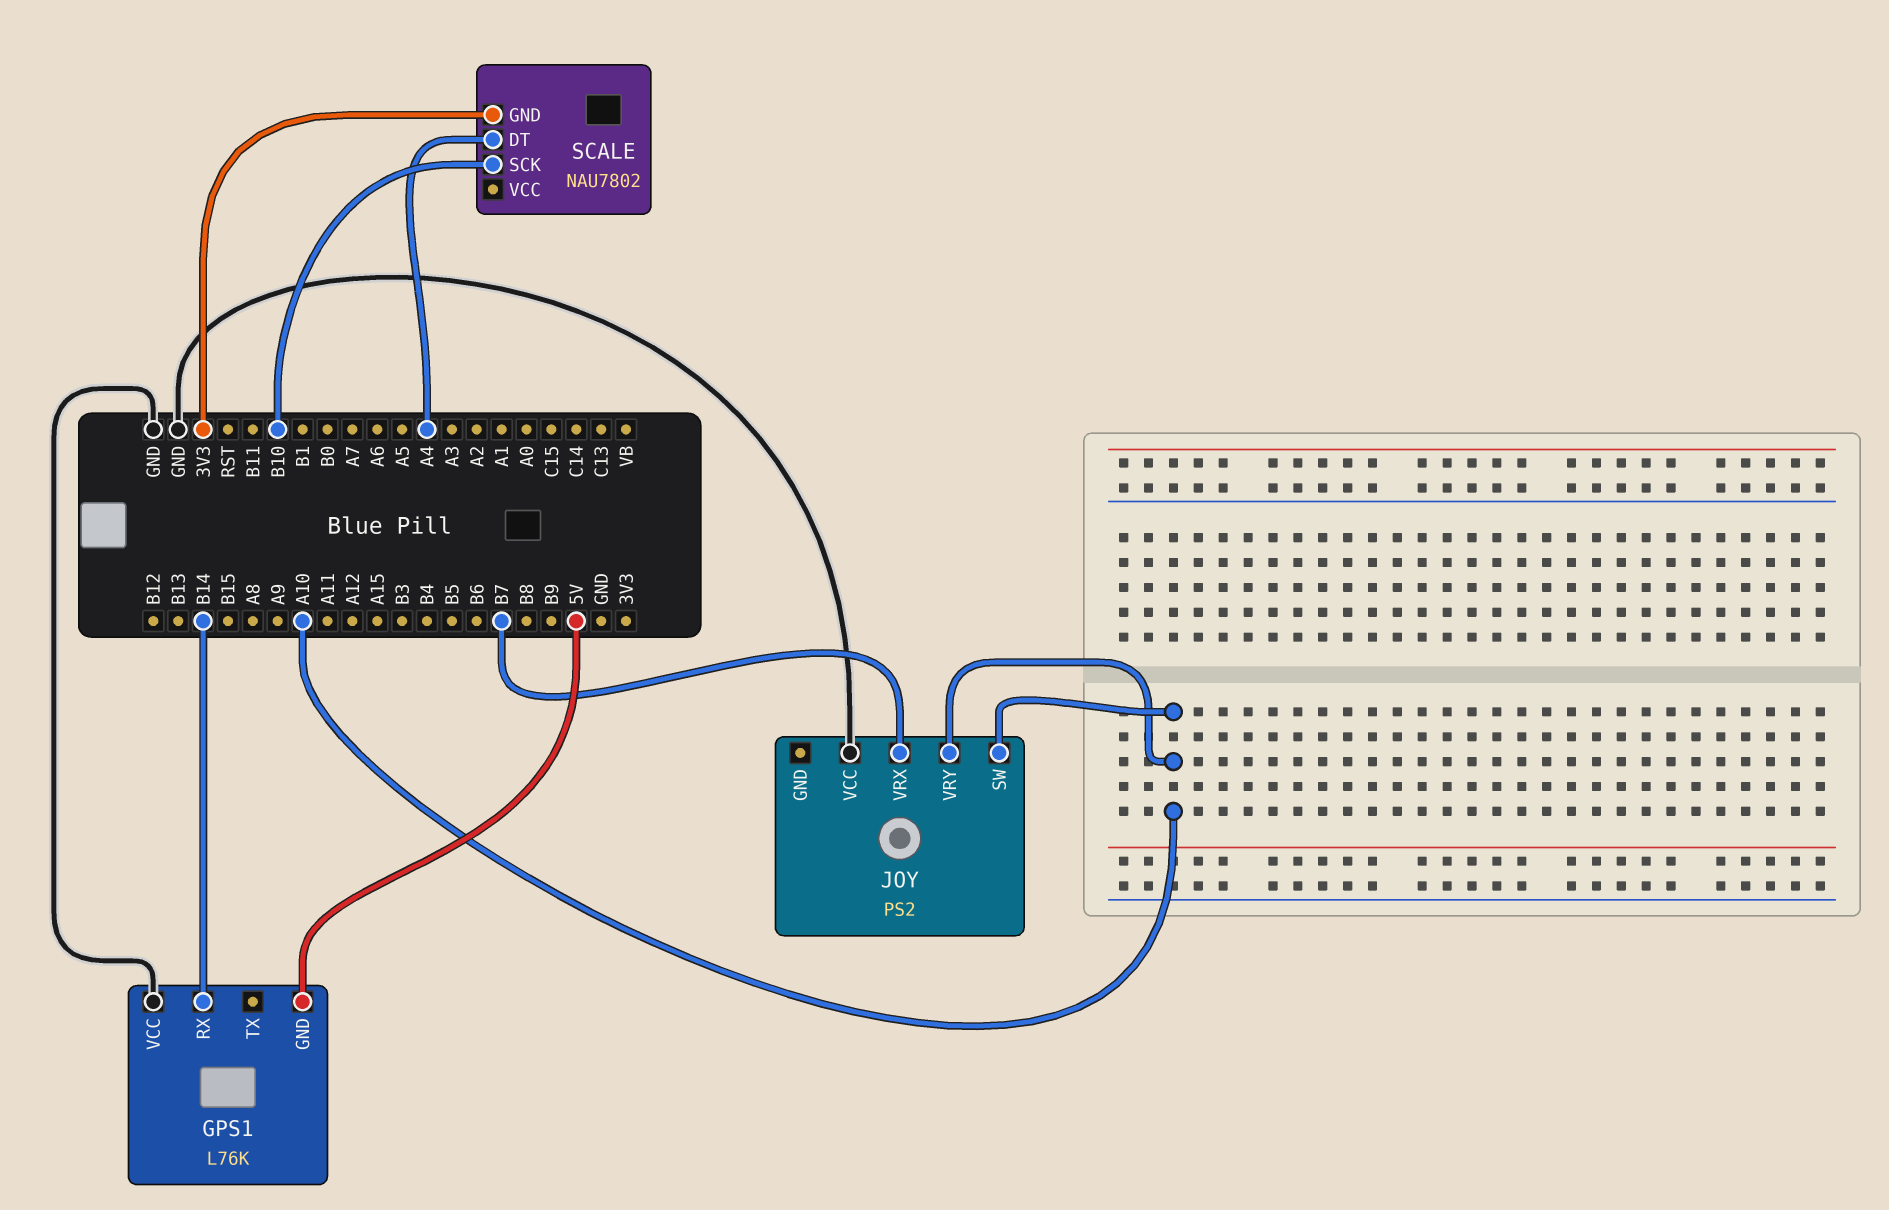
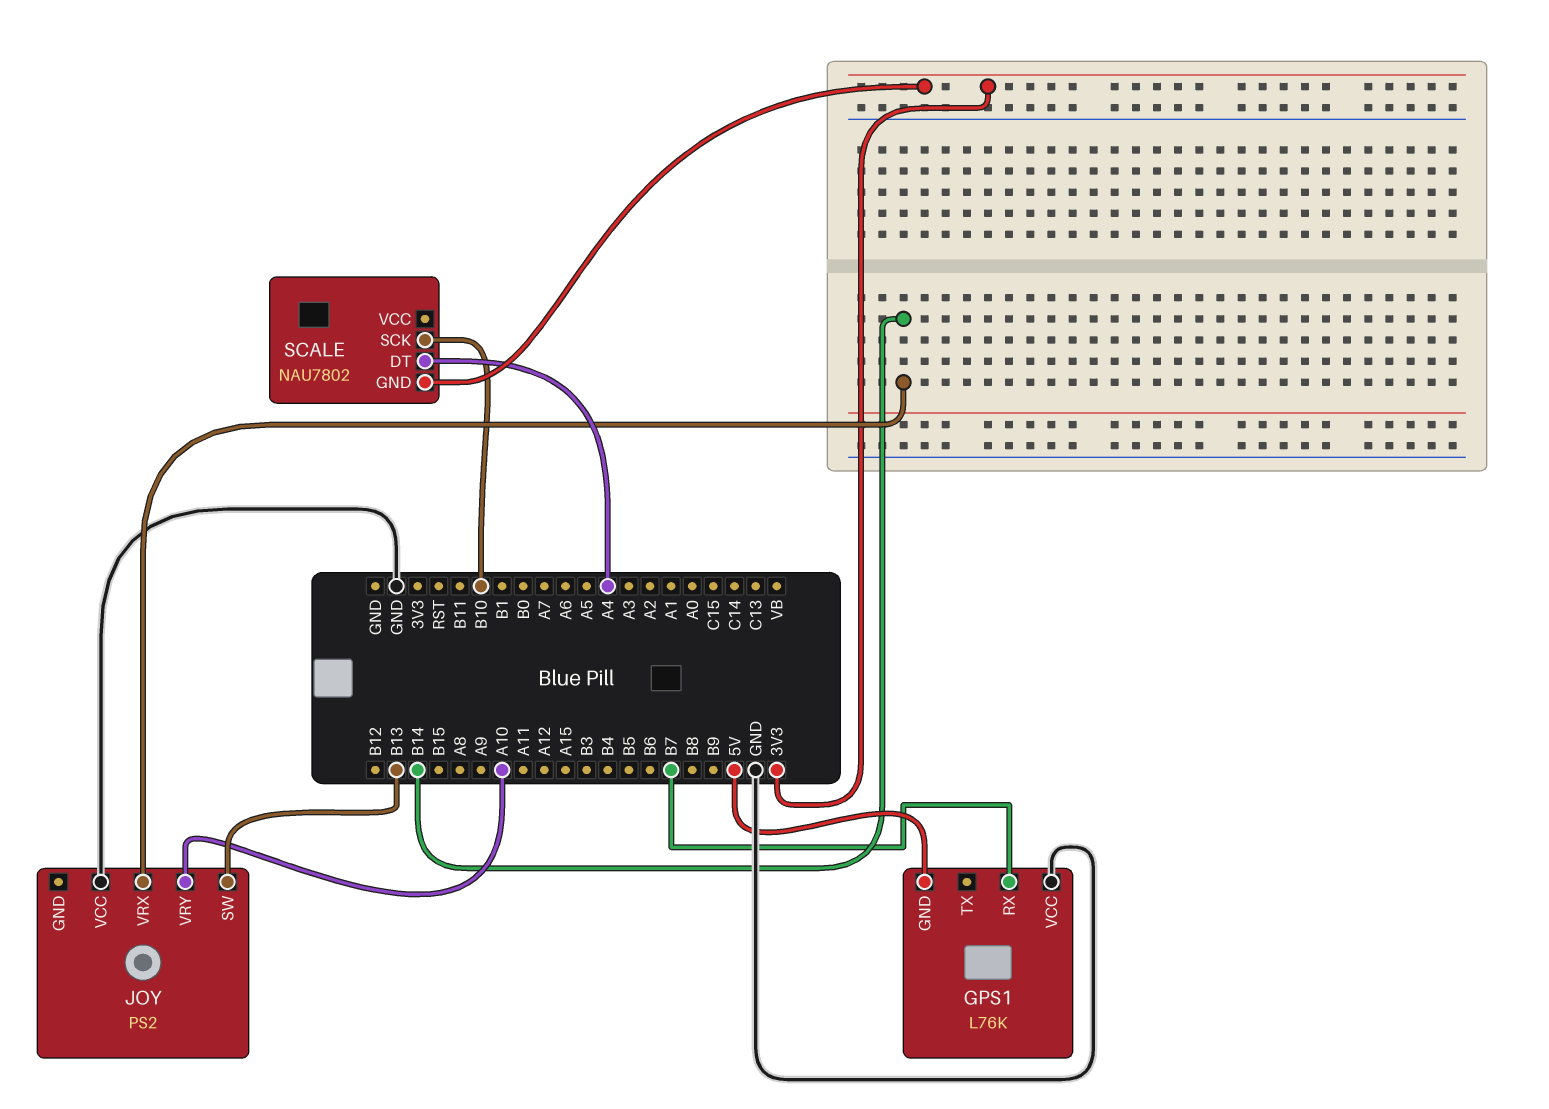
GPS1 pin RX: B14 -> B7
JOY pin SW: A10 -> B13
JOY pin VRX: B7 -> B14

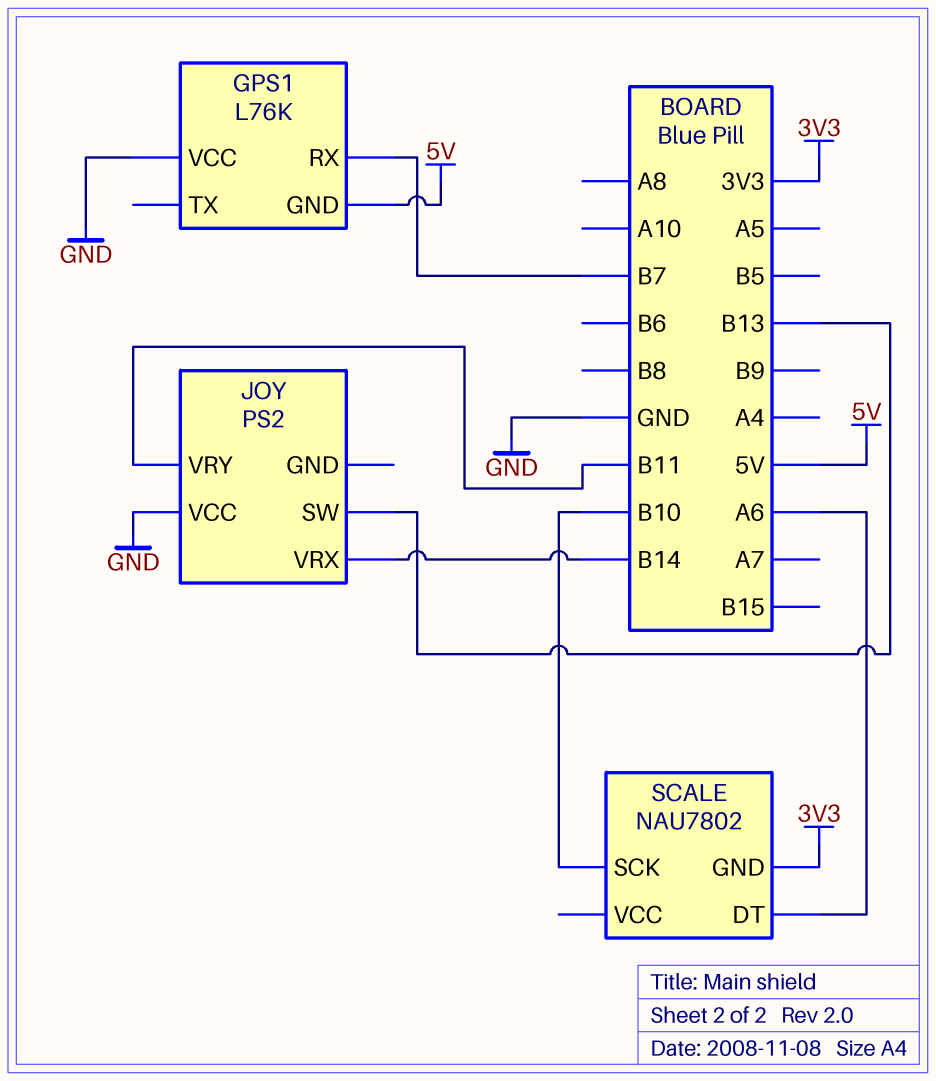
JOY pin VRY: A10 -> B11
SCALE pin DT: A4 -> A6

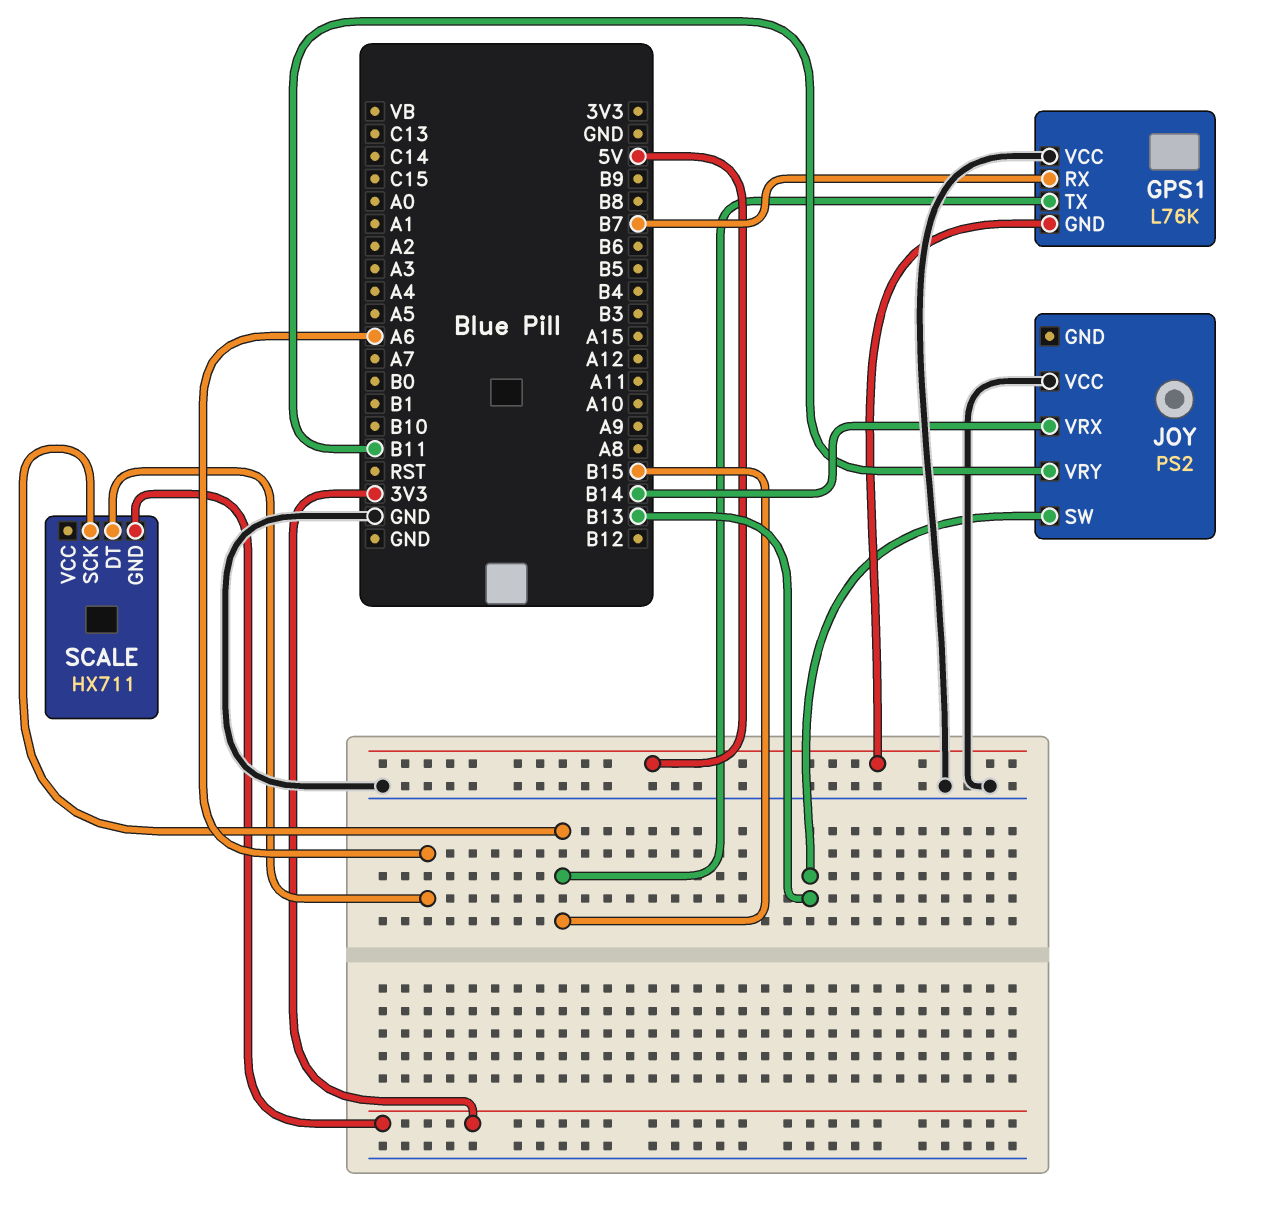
GPS1 pin TX: none -> B15
SCALE: NAU7802 -> HX711
SCALE pin SCK: B10 -> B15

